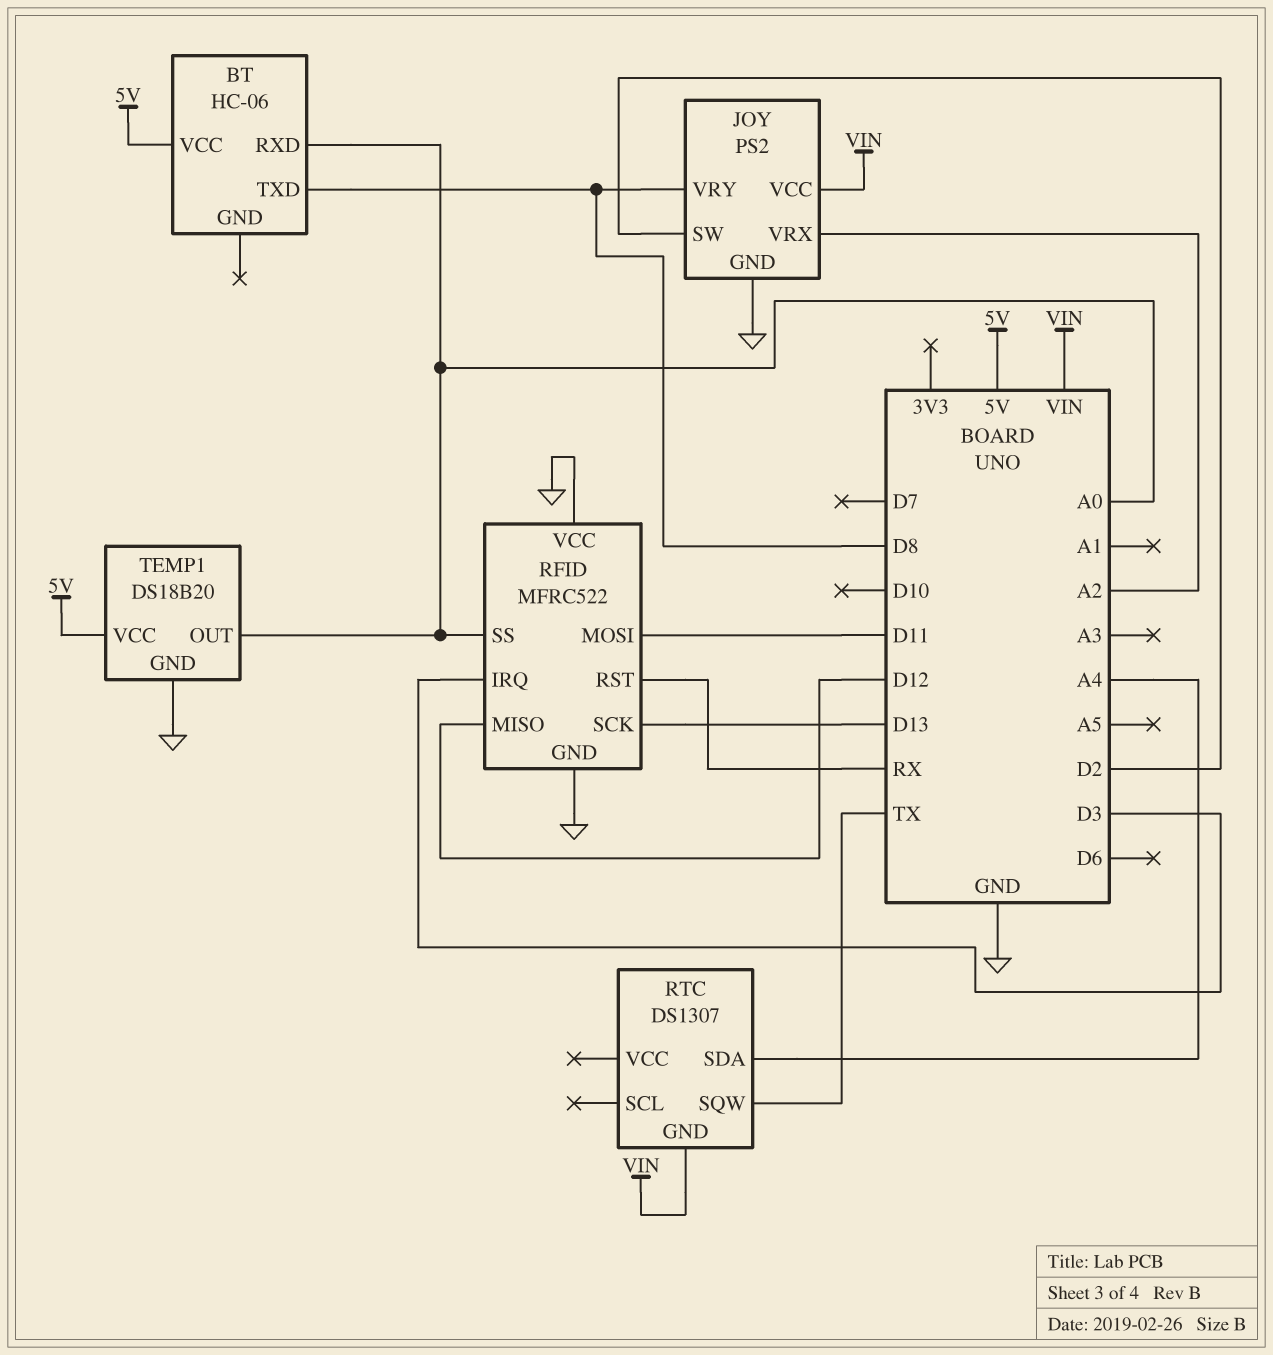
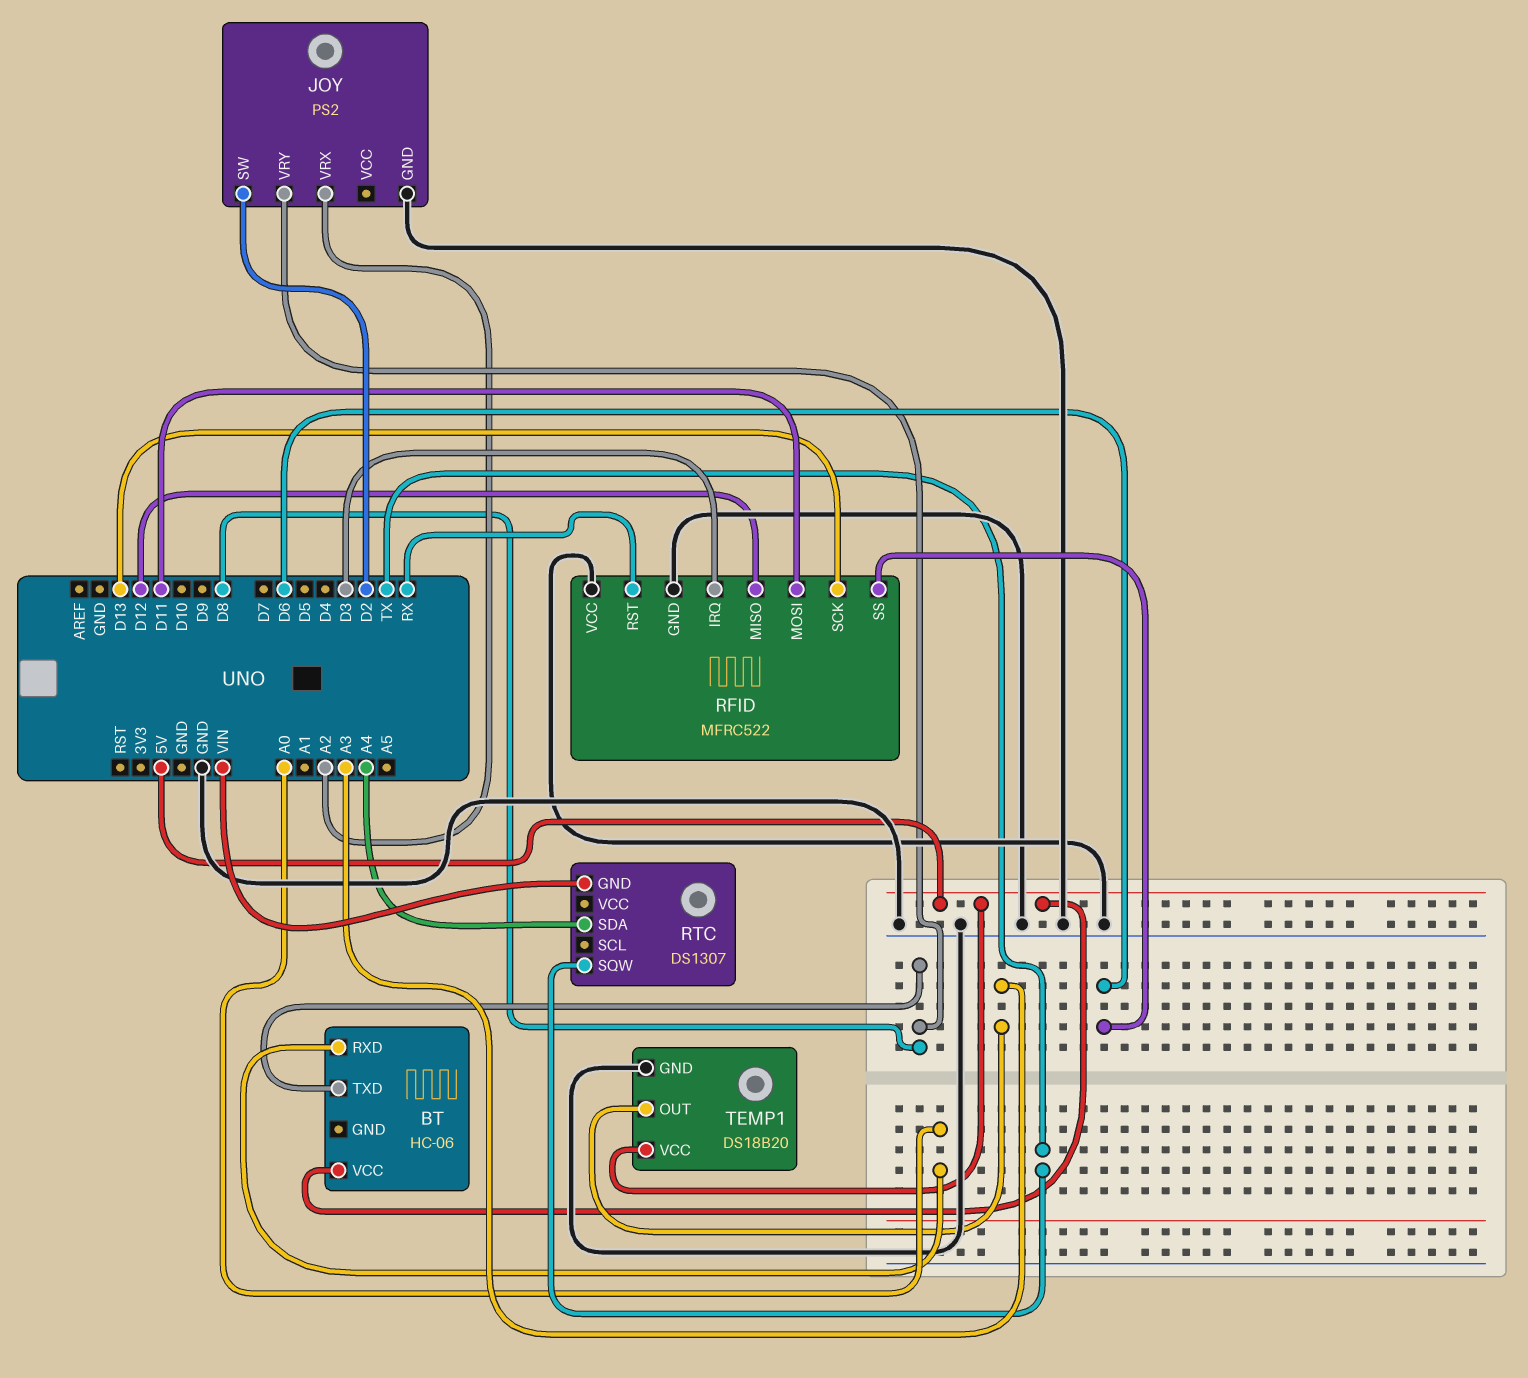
JOY pin VCC: VIN -> none
RFID pin SS: A0 -> D6
TEMP1 pin OUT: A0 -> A3

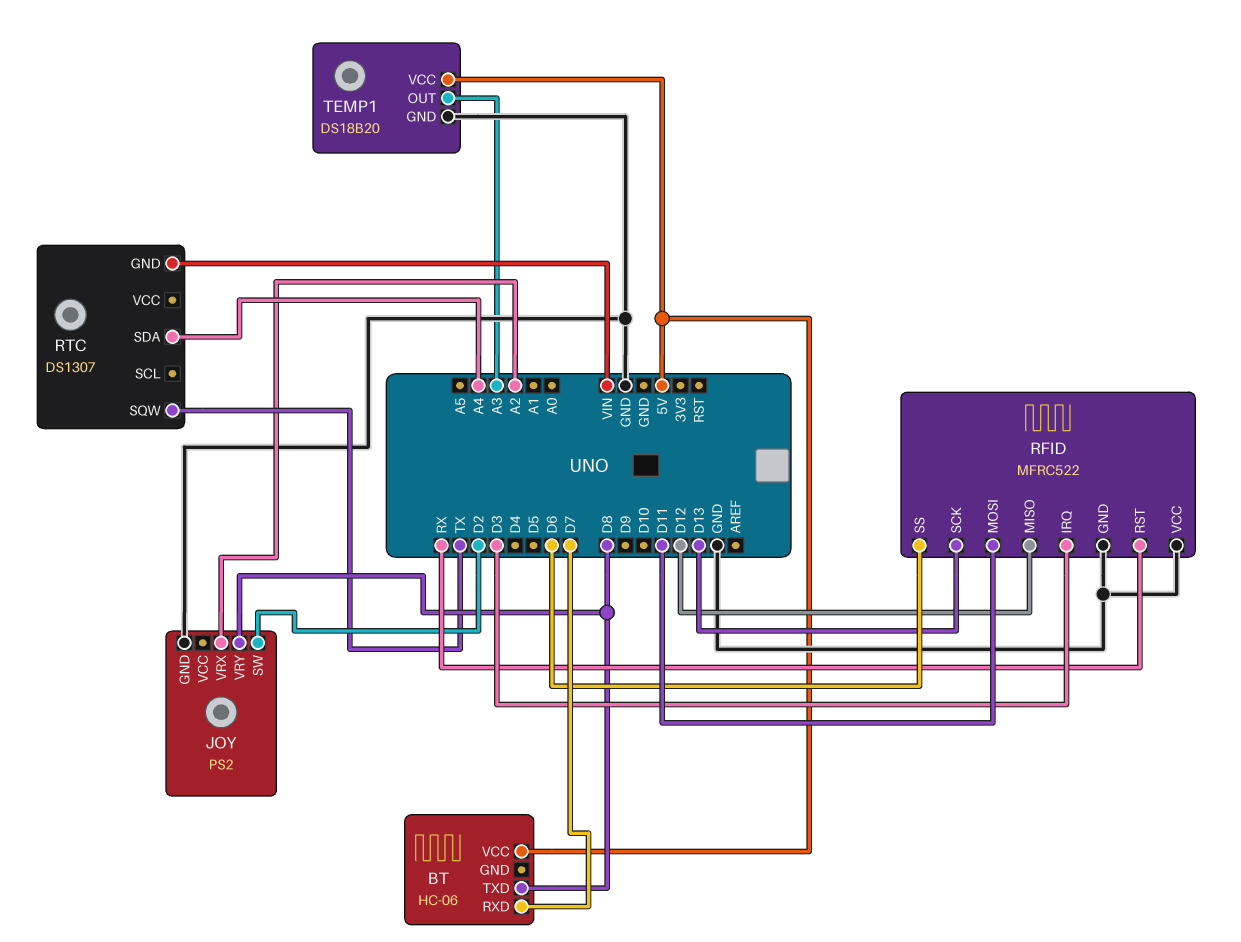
BT pin RXD: A0 -> D7

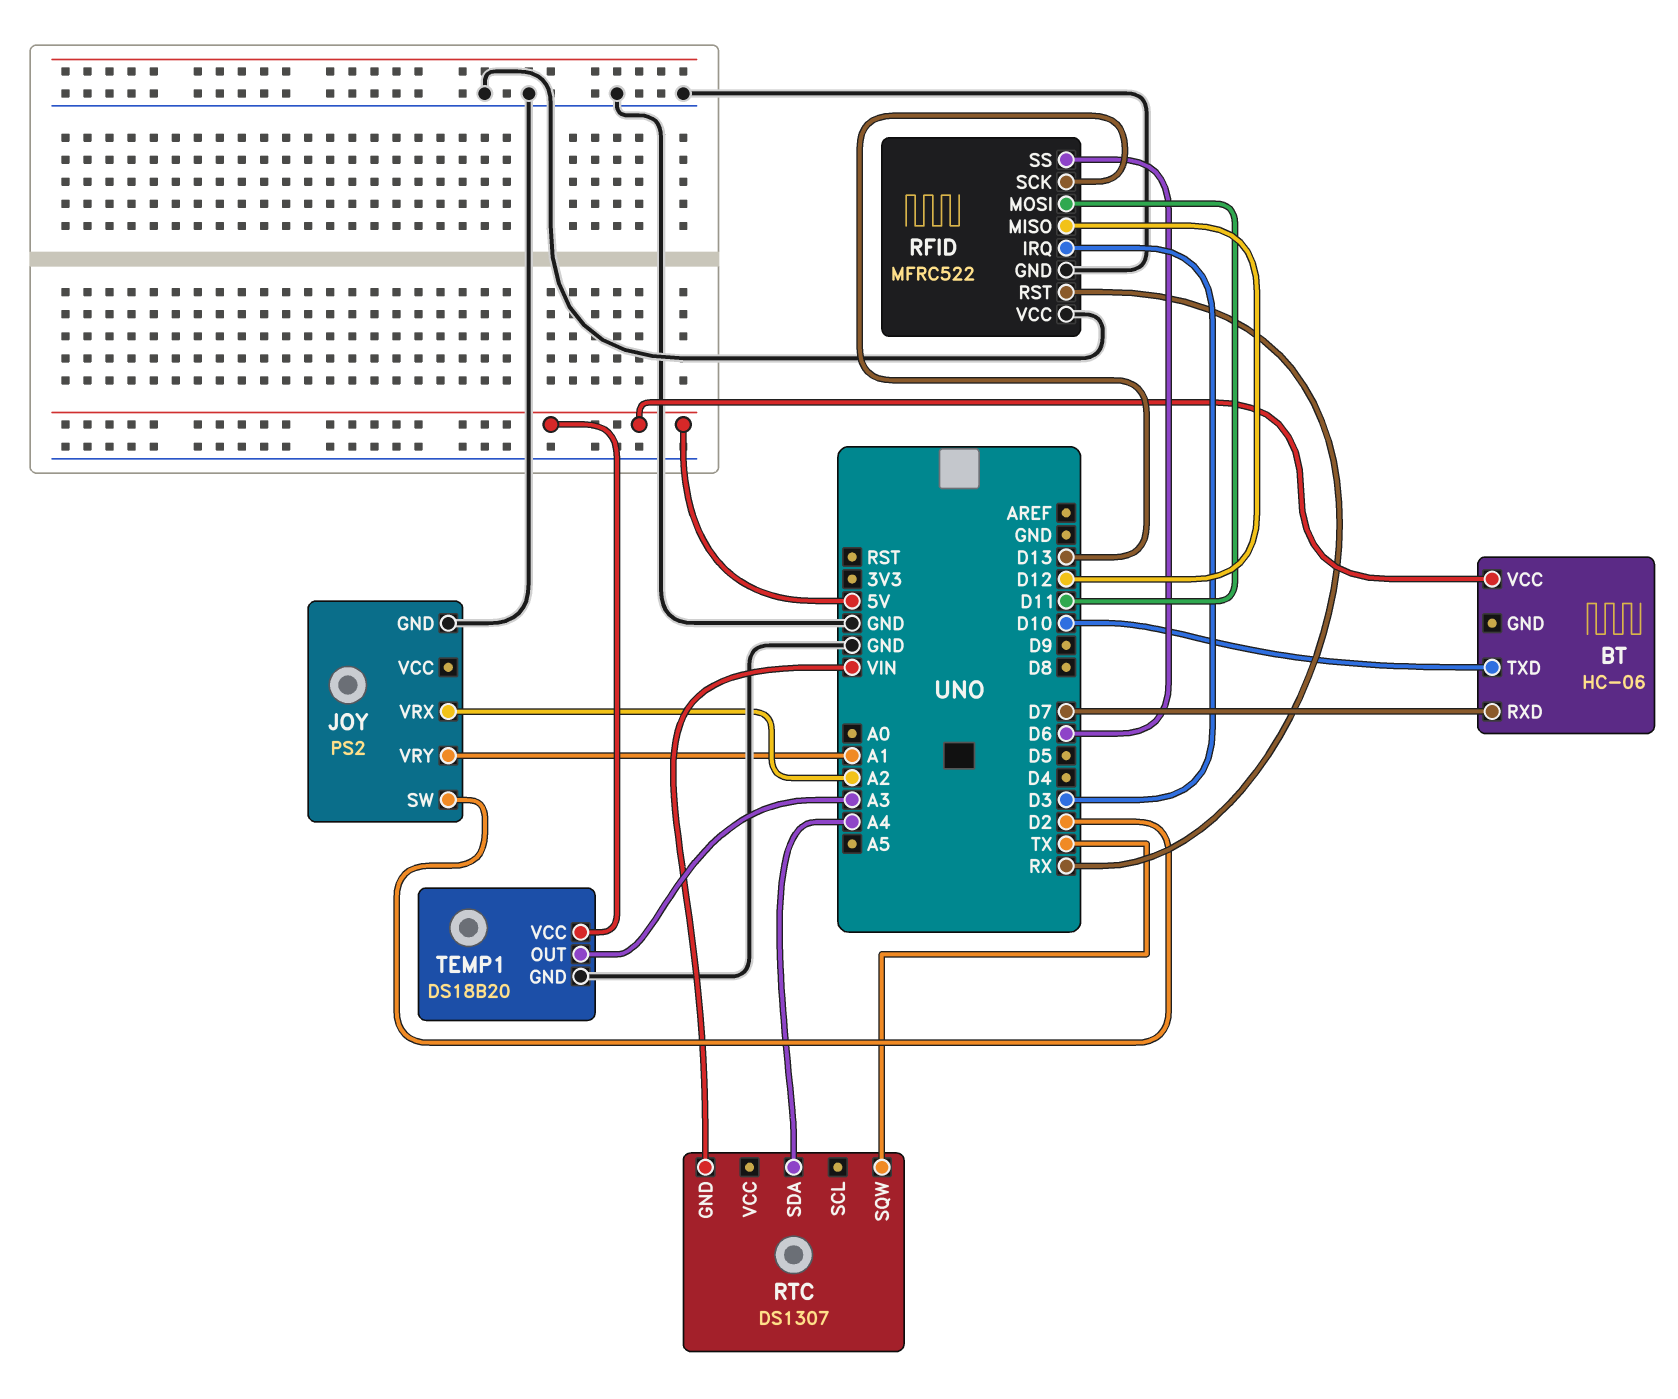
BT pin TXD: D8 -> D10
JOY pin VRY: D8 -> A1

